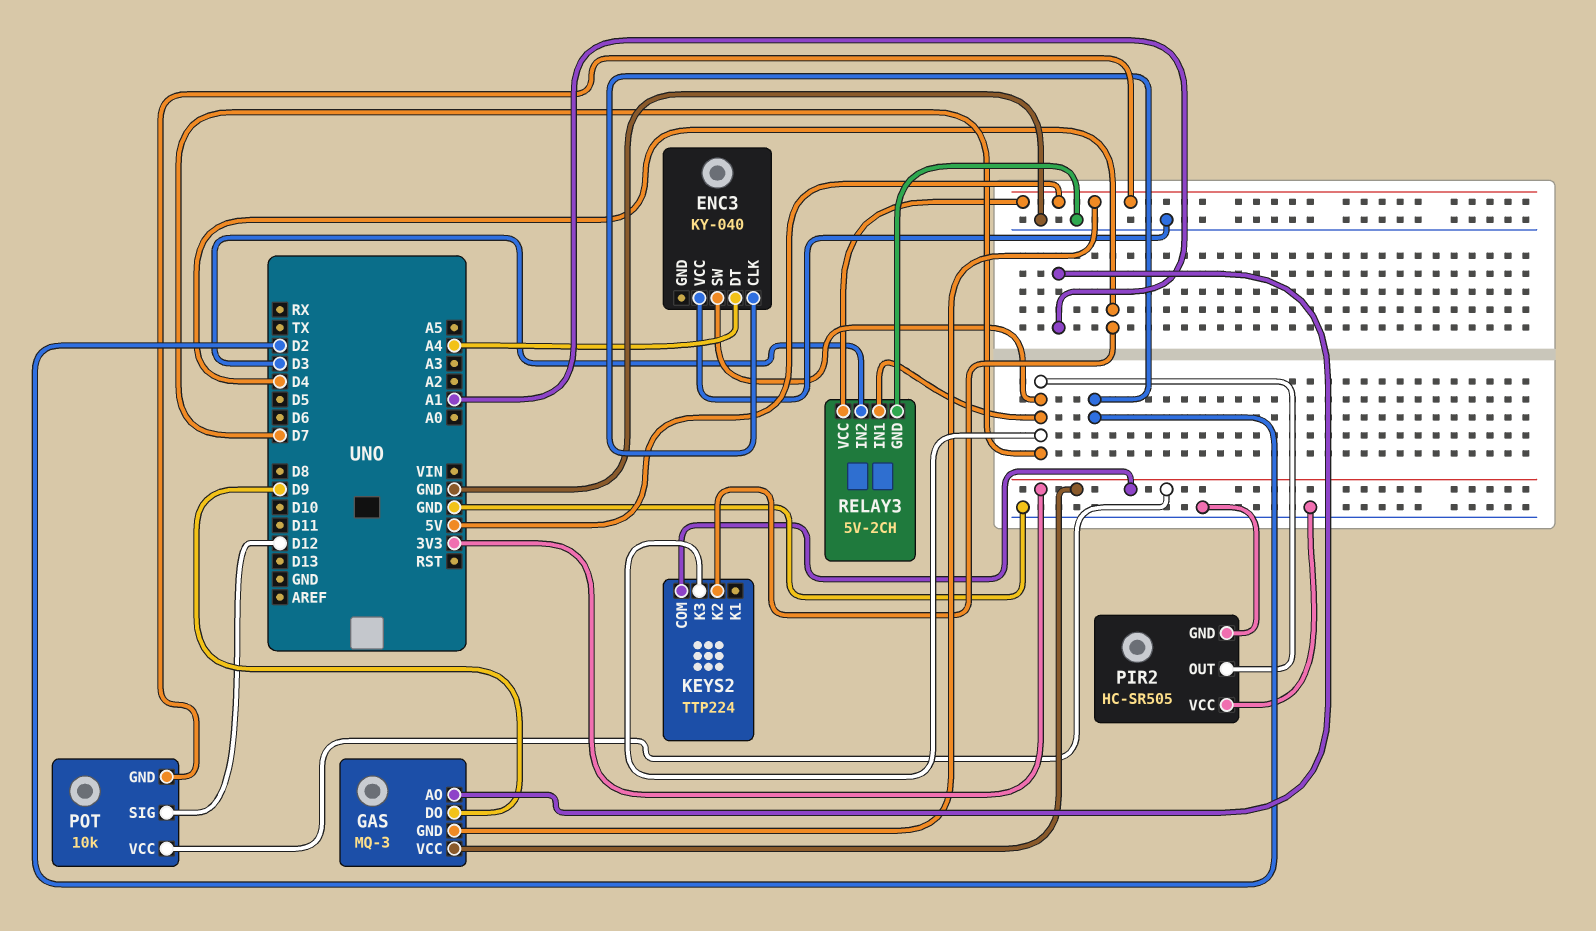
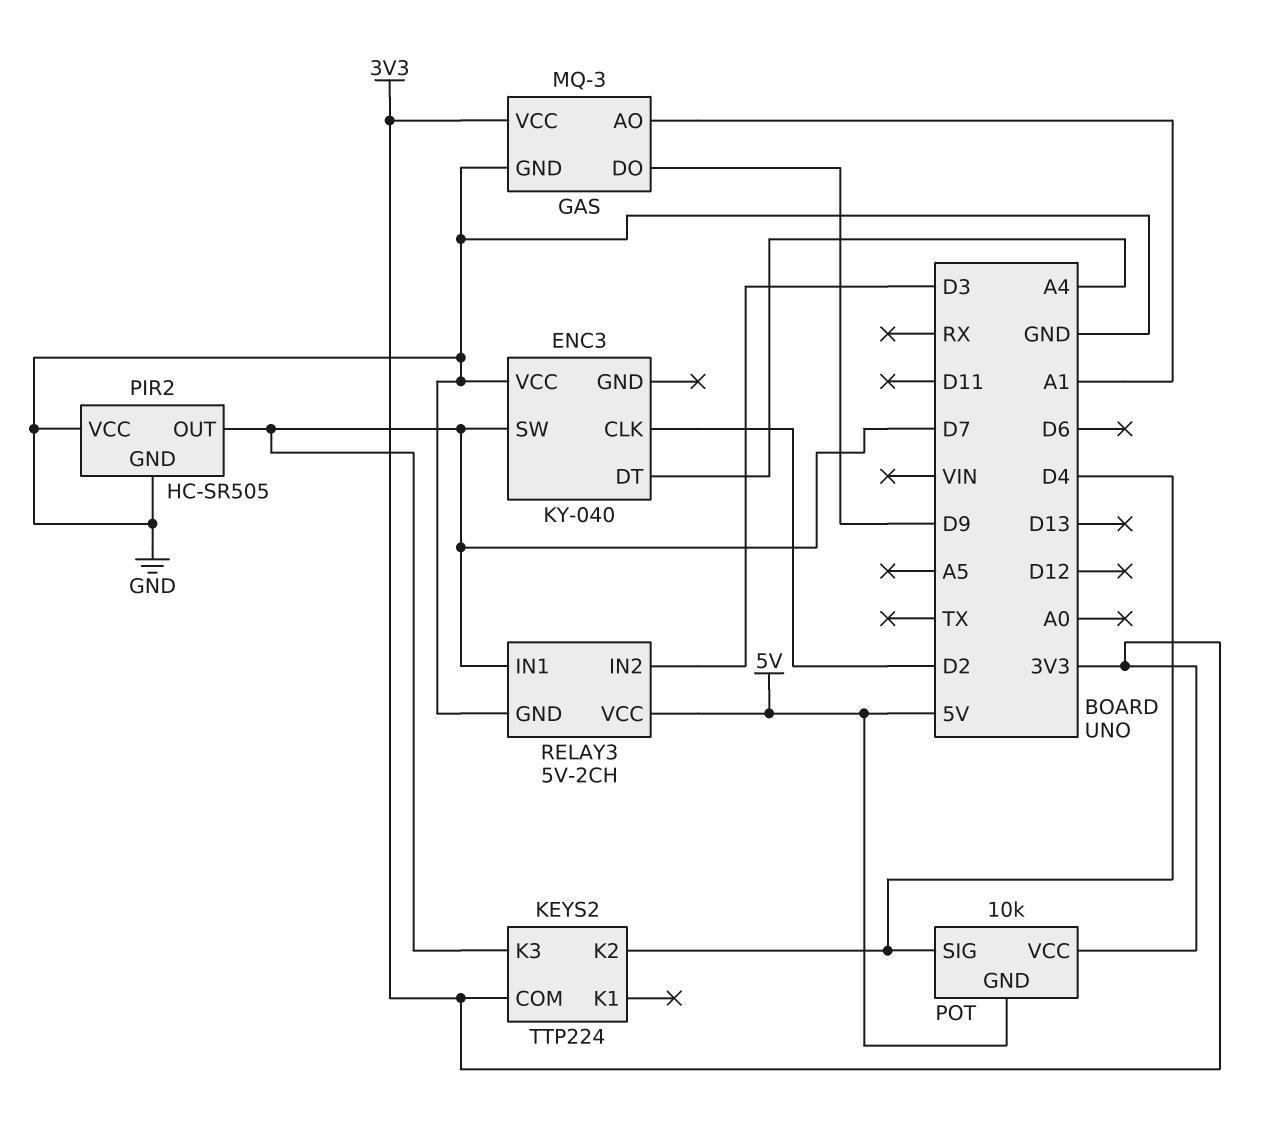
GAS pin GND: 5V -> GND
POT pin SIG: D12 -> D4

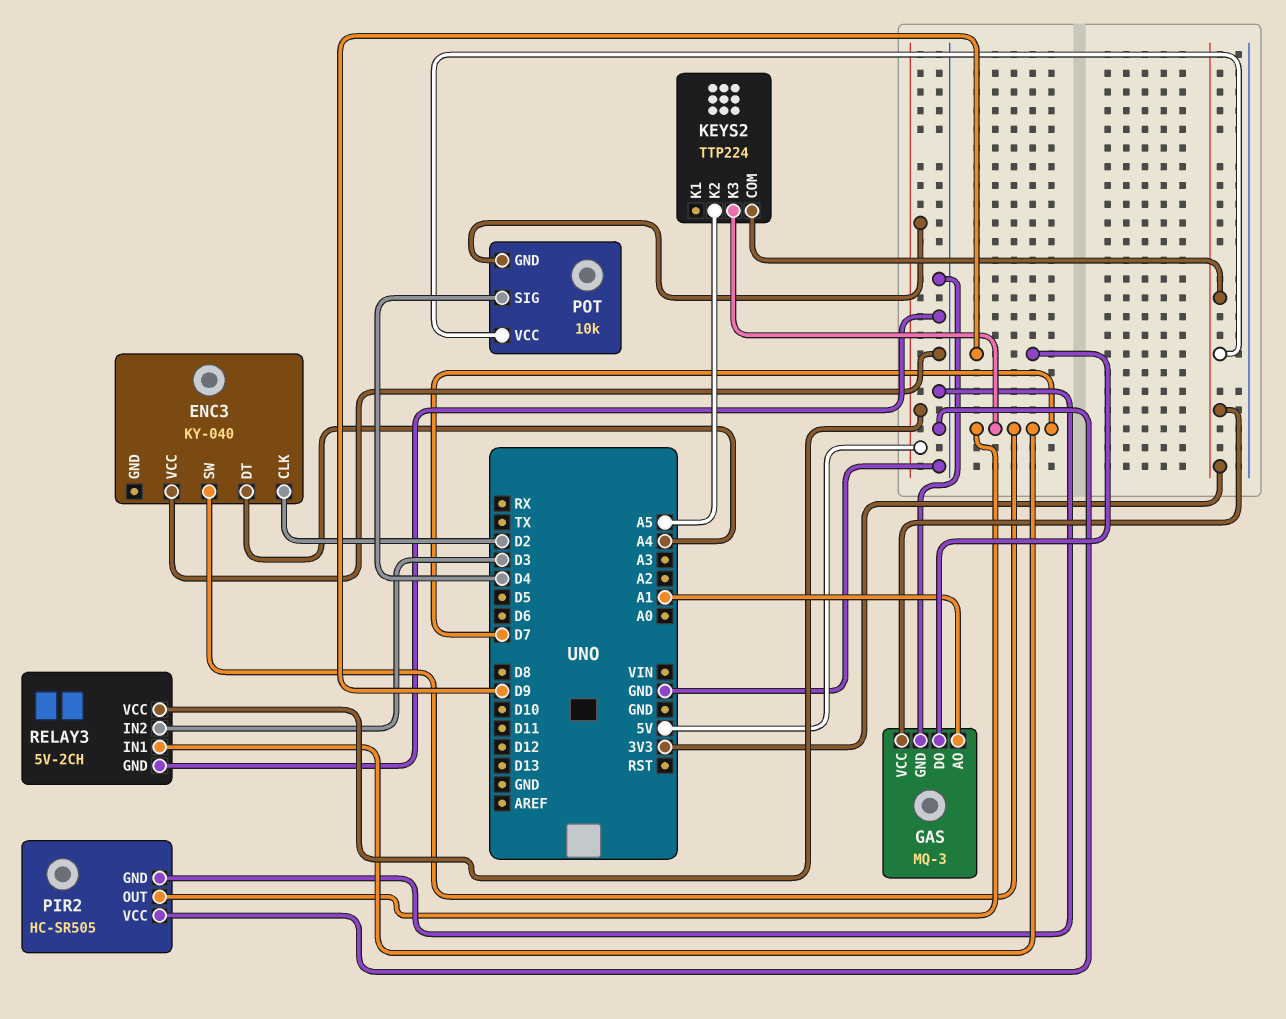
KEYS2 pin K2: D4 -> A5

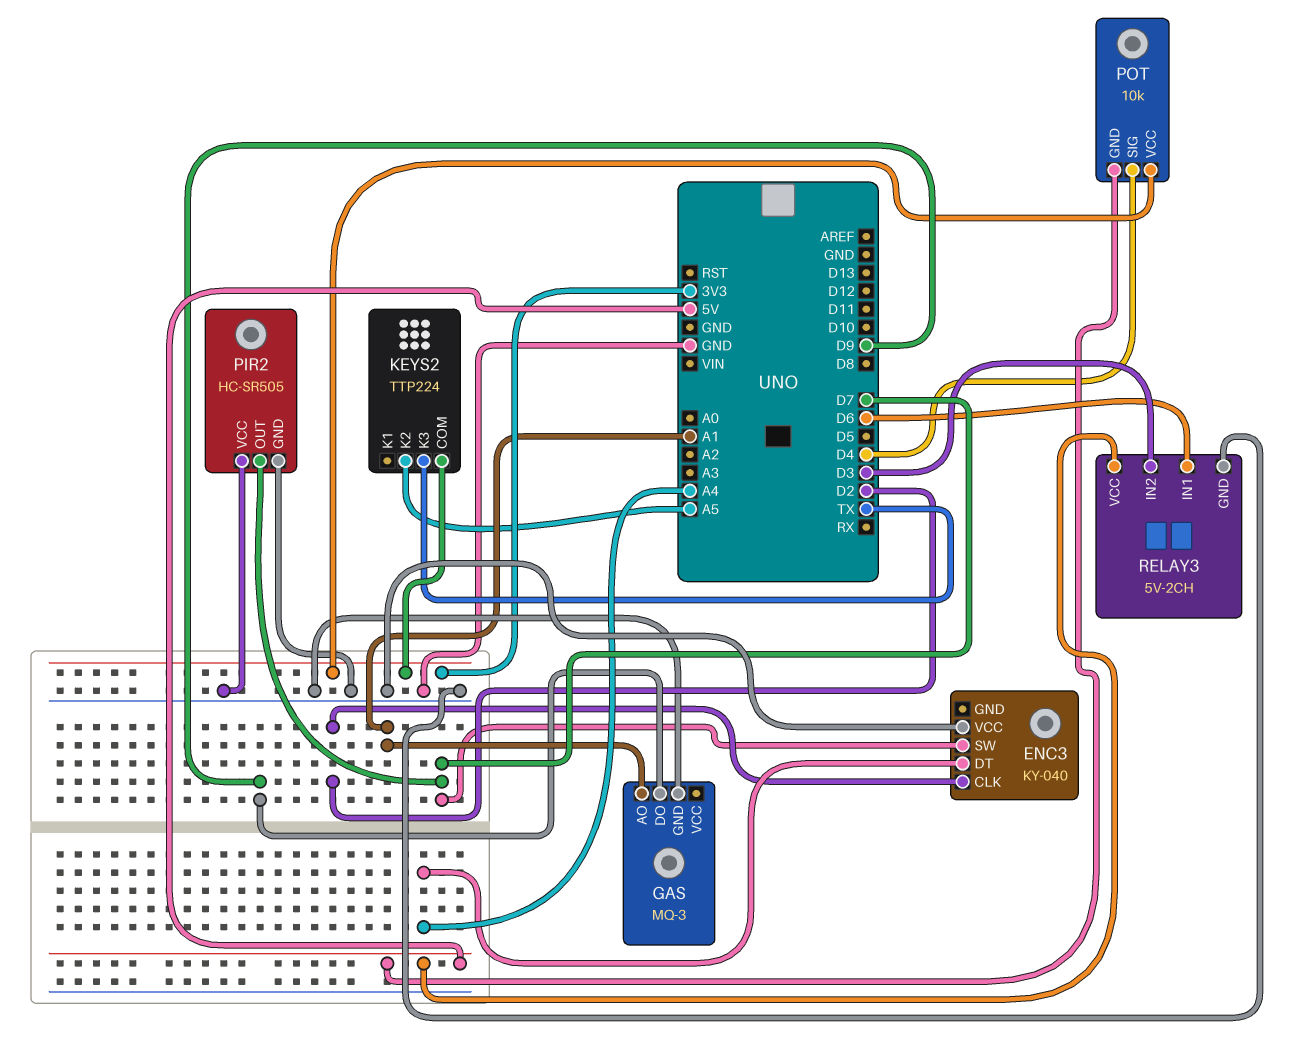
GAS pin VCC: 3V3 -> none
KEYS2 pin K3: D7 -> TX
RELAY3 pin IN1: D7 -> D6

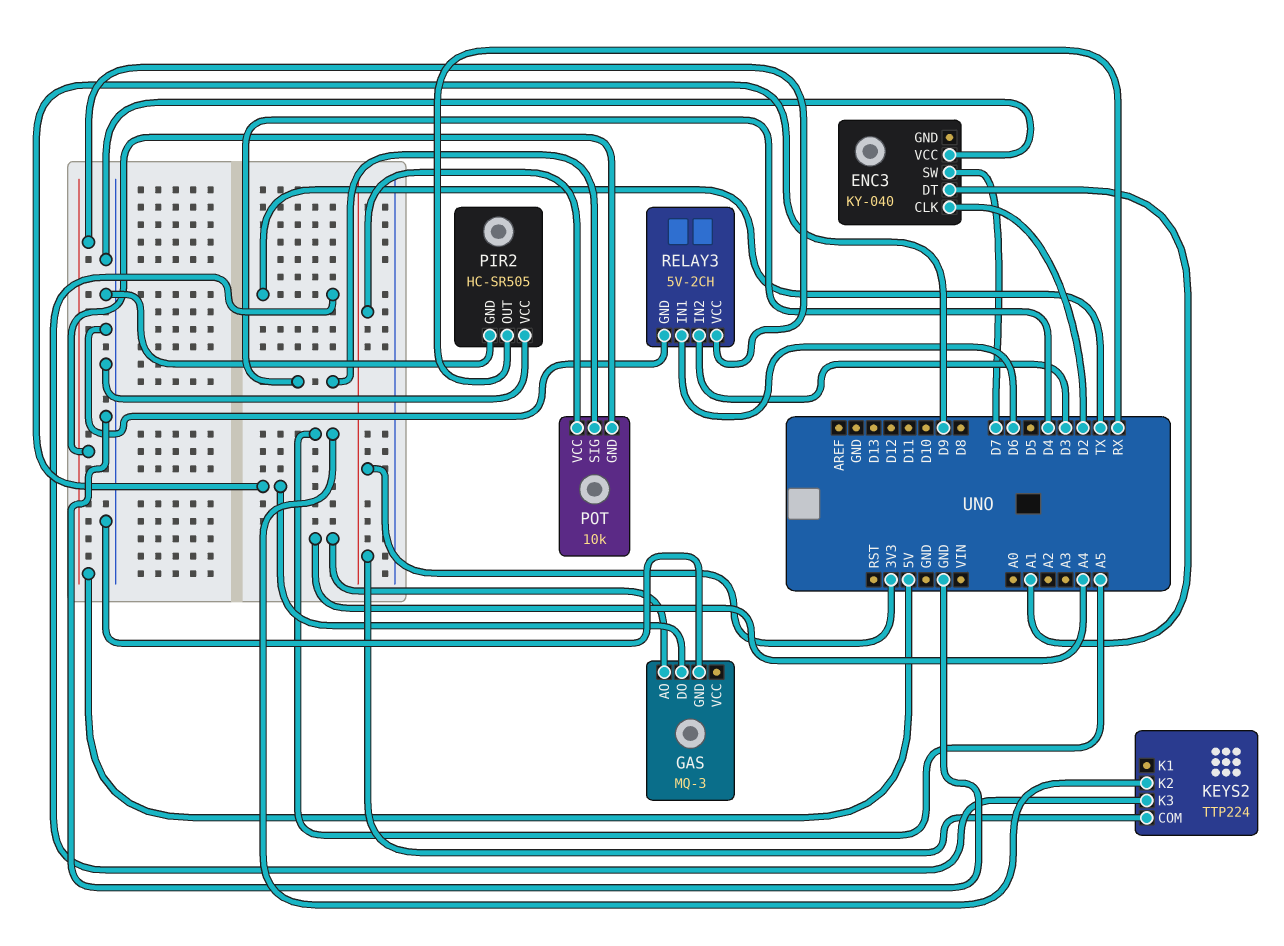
ENC3 pin DT: A4 -> A1
GAS pin AO: A1 -> A4
PIR2 pin OUT: D7 -> RX

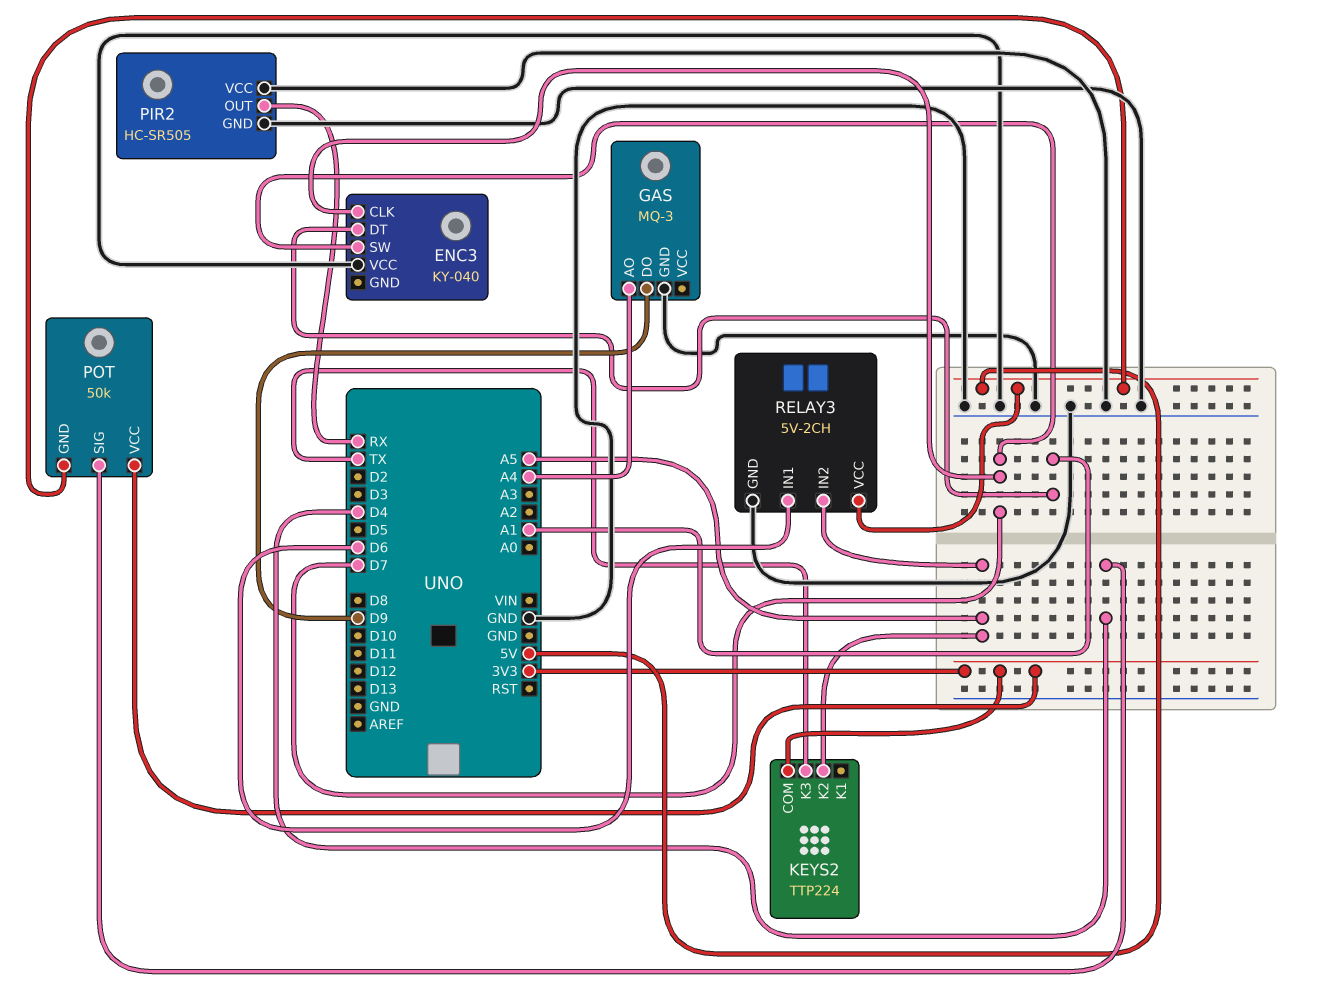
ENC3 pin CLK: D2 -> D7
POT: 10k -> 50k
RELAY3 pin IN2: D3 -> A5

